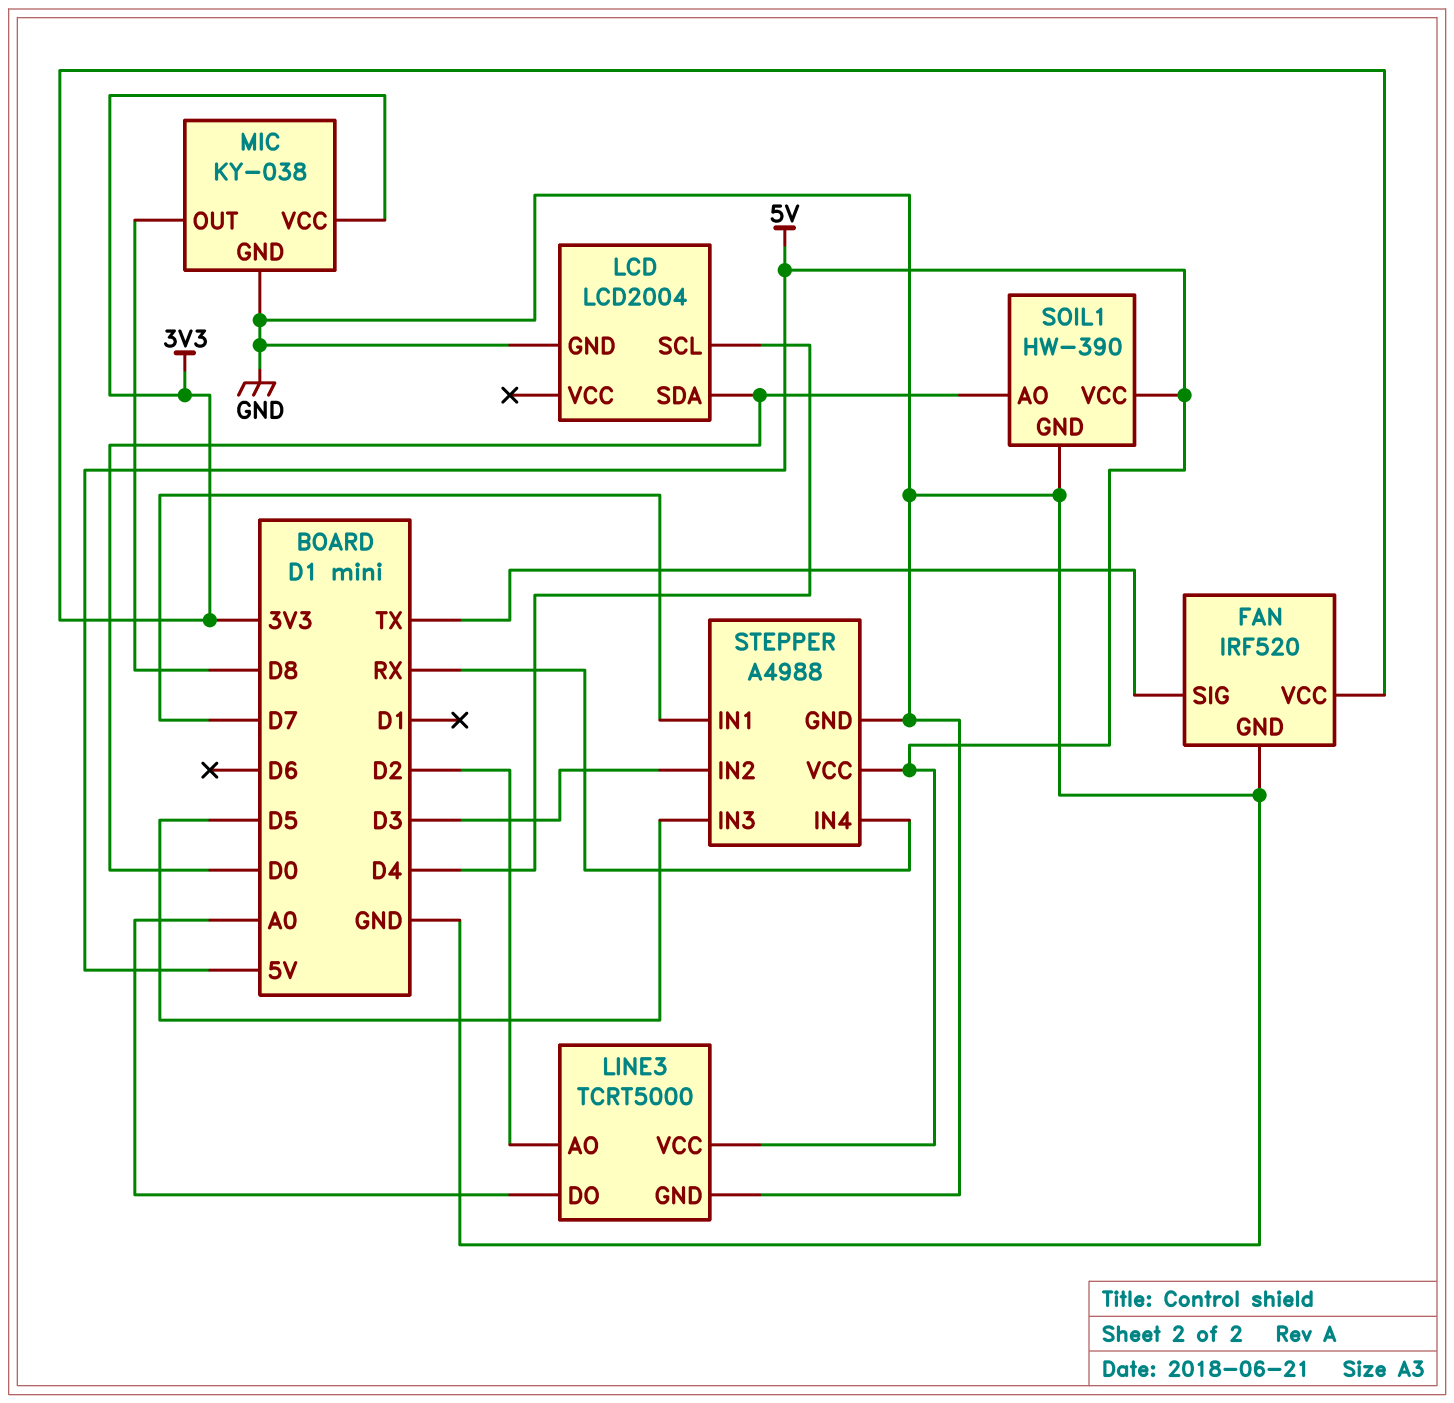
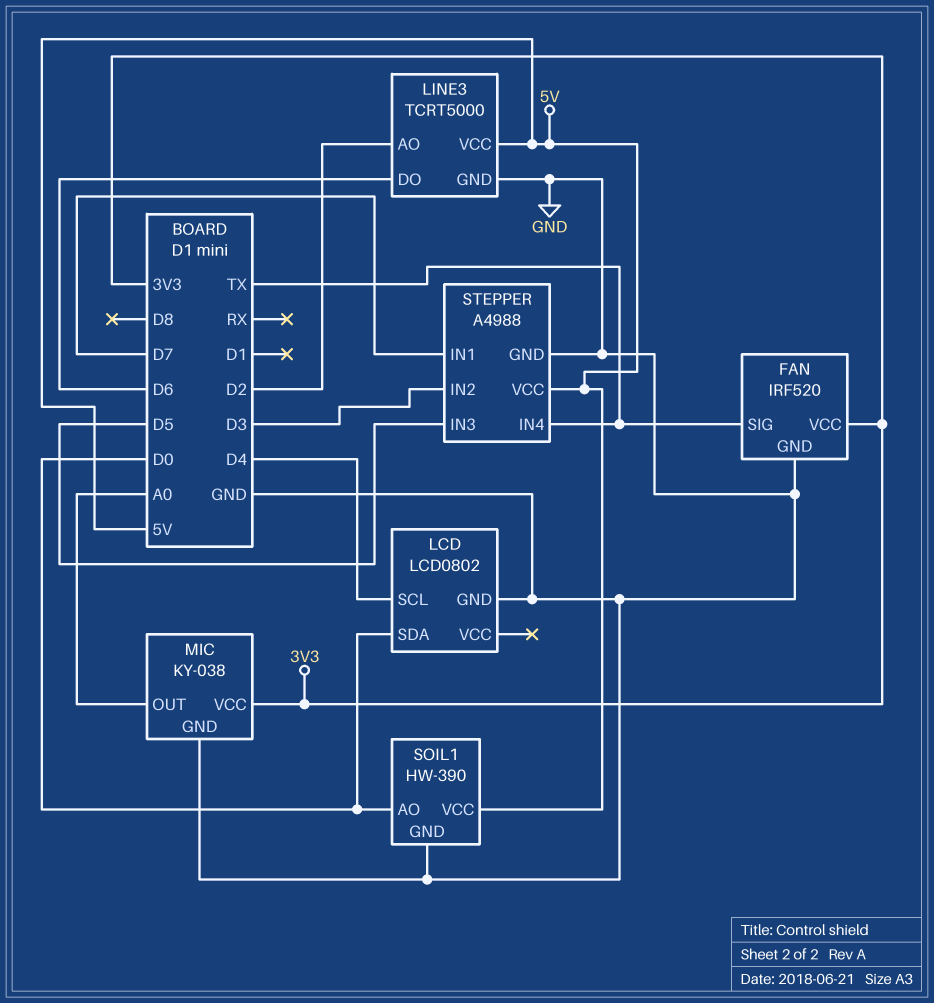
LCD: LCD2004 -> LCD0802
LINE3 pin DO: A0 -> D6
MIC pin OUT: D8 -> A0
STEPPER pin IN4: RX -> TX

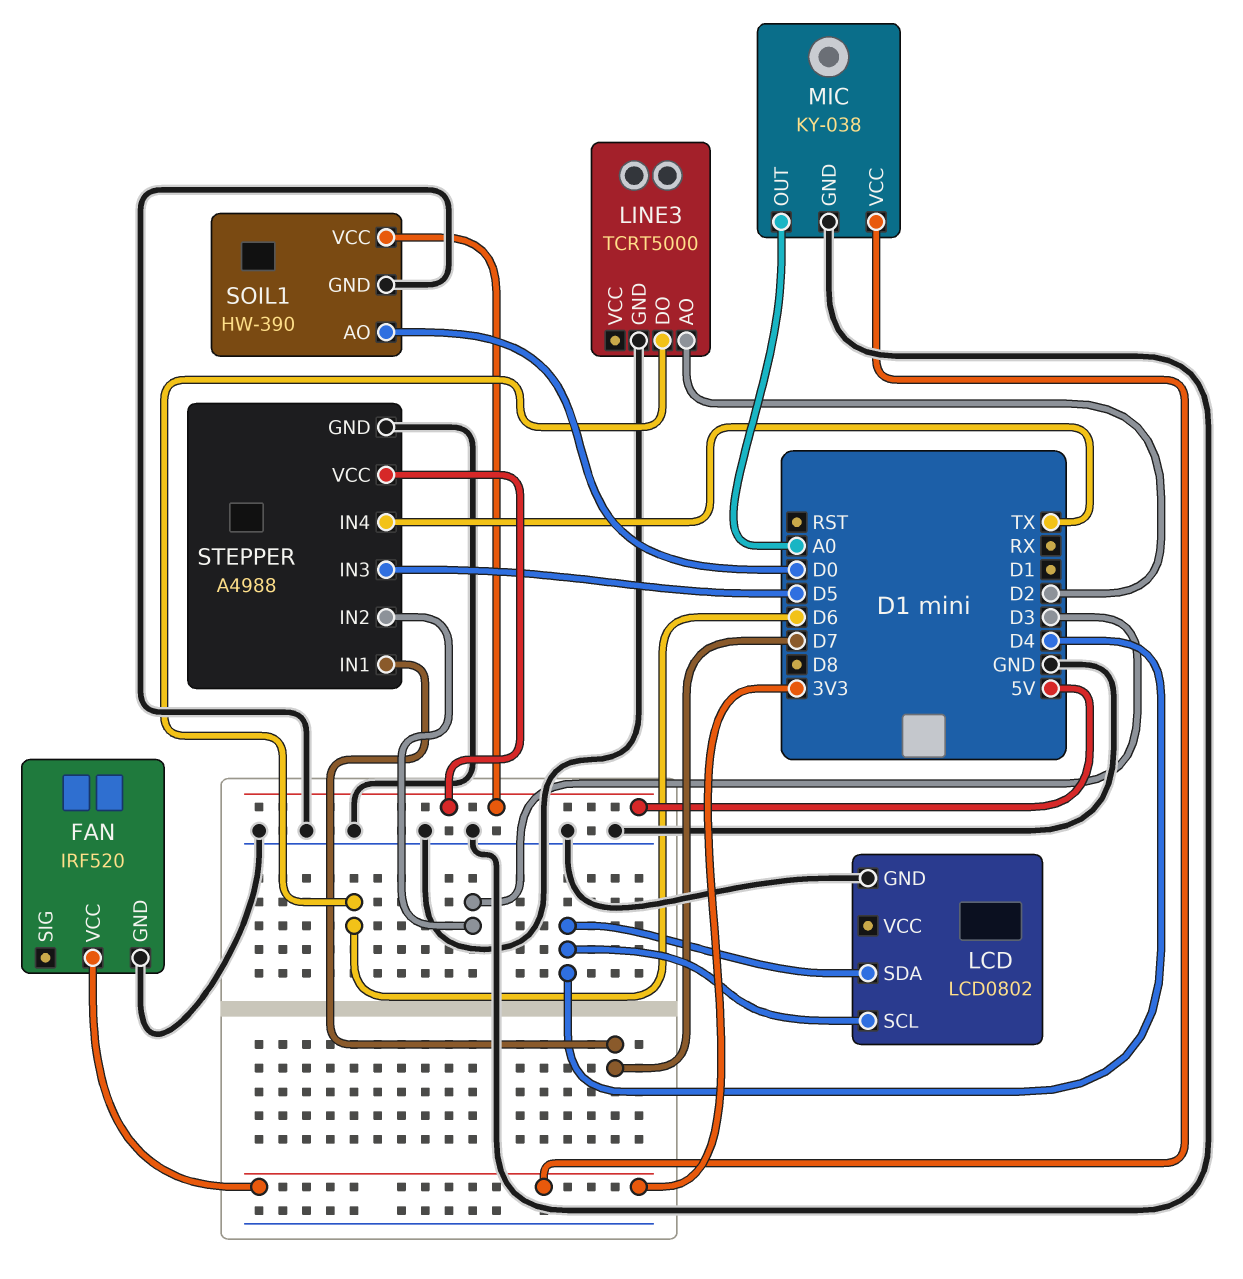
FAN pin SIG: TX -> none
LCD pin SDA: D0 -> D4
LINE3 pin VCC: 5V -> none

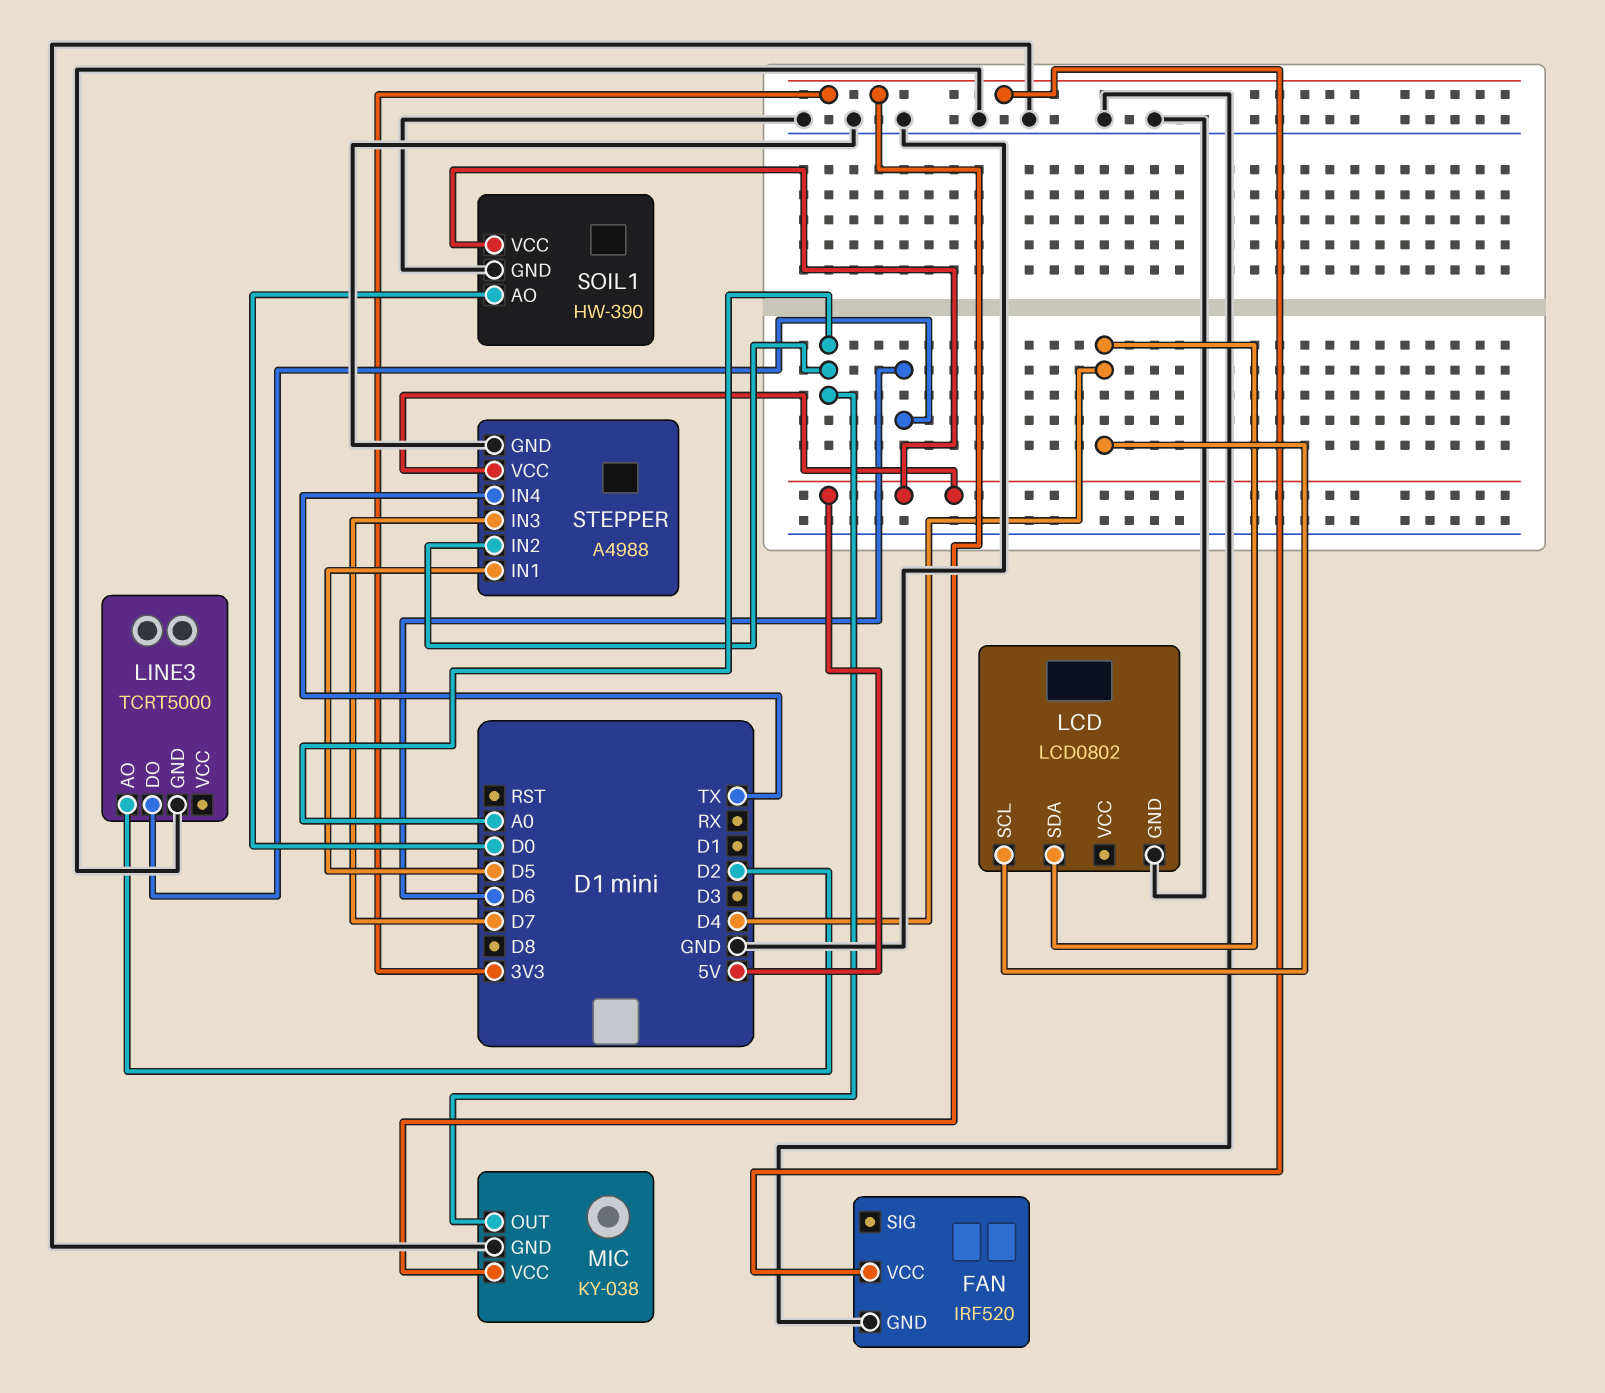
STEPPER pin IN1: D7 -> D5
STEPPER pin IN2: D3 -> A0
STEPPER pin IN3: D5 -> D7

